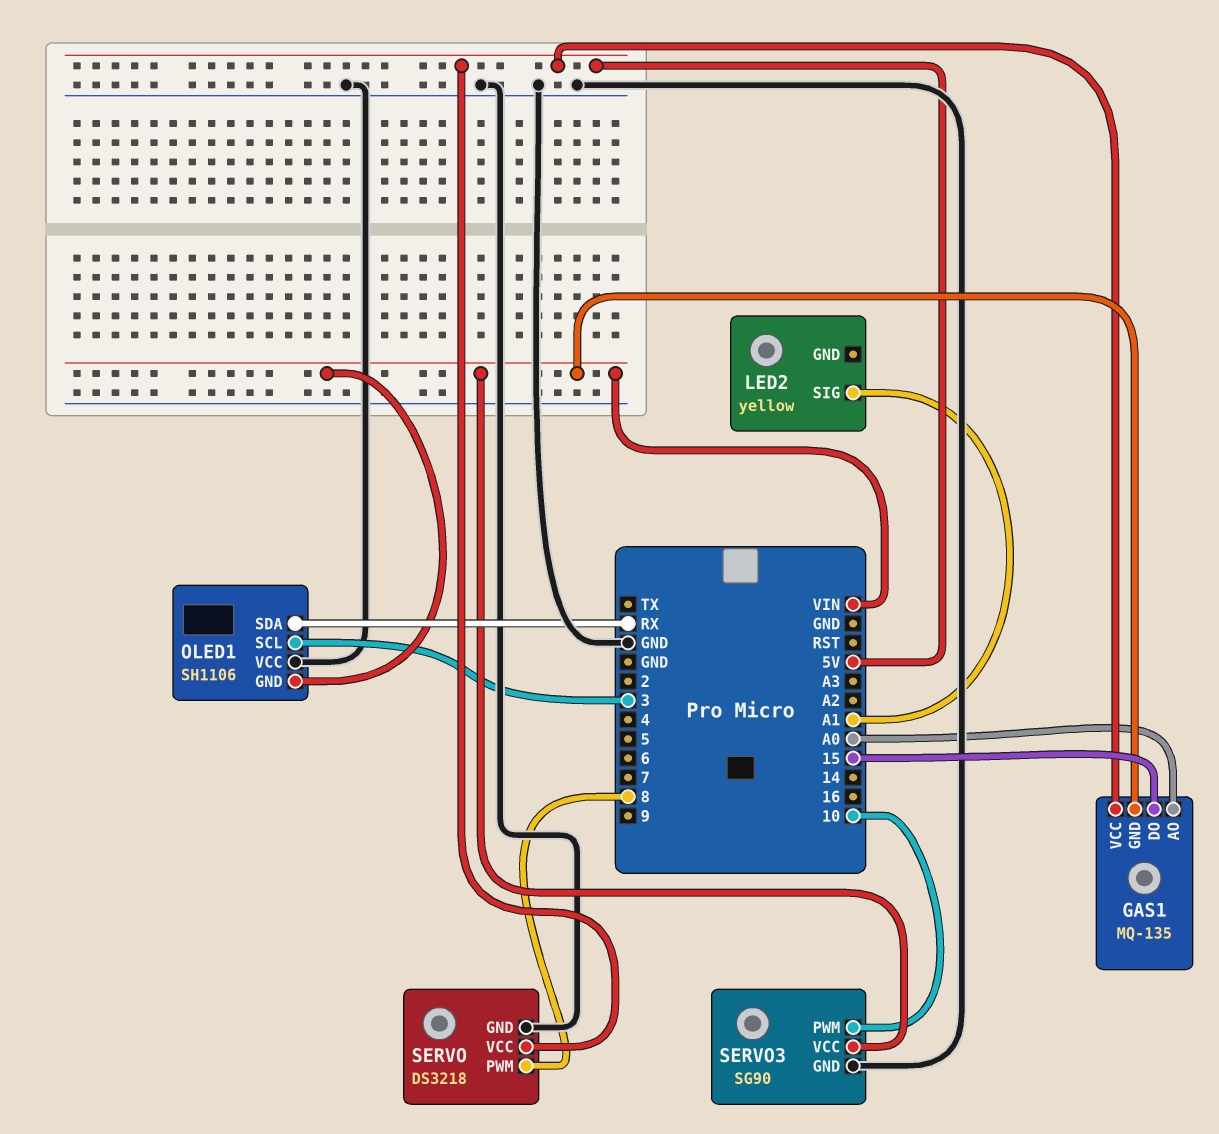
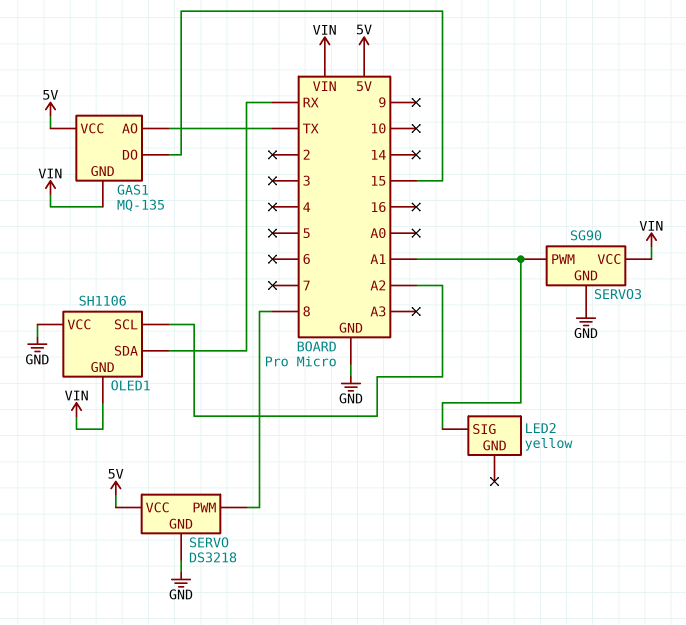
GAS1 pin AO: A0 -> TX
OLED1 pin SCL: 3 -> A2
SERVO3 pin PWM: 10 -> A1

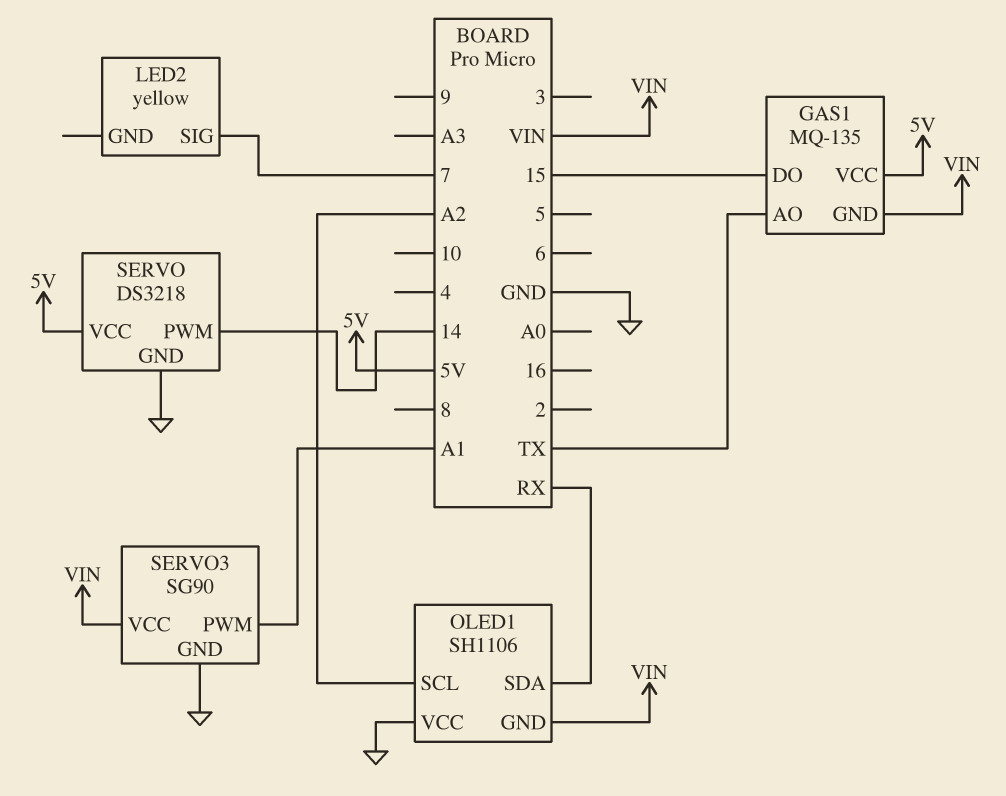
LED2 pin SIG: A1 -> 7
SERVO pin PWM: 8 -> 14

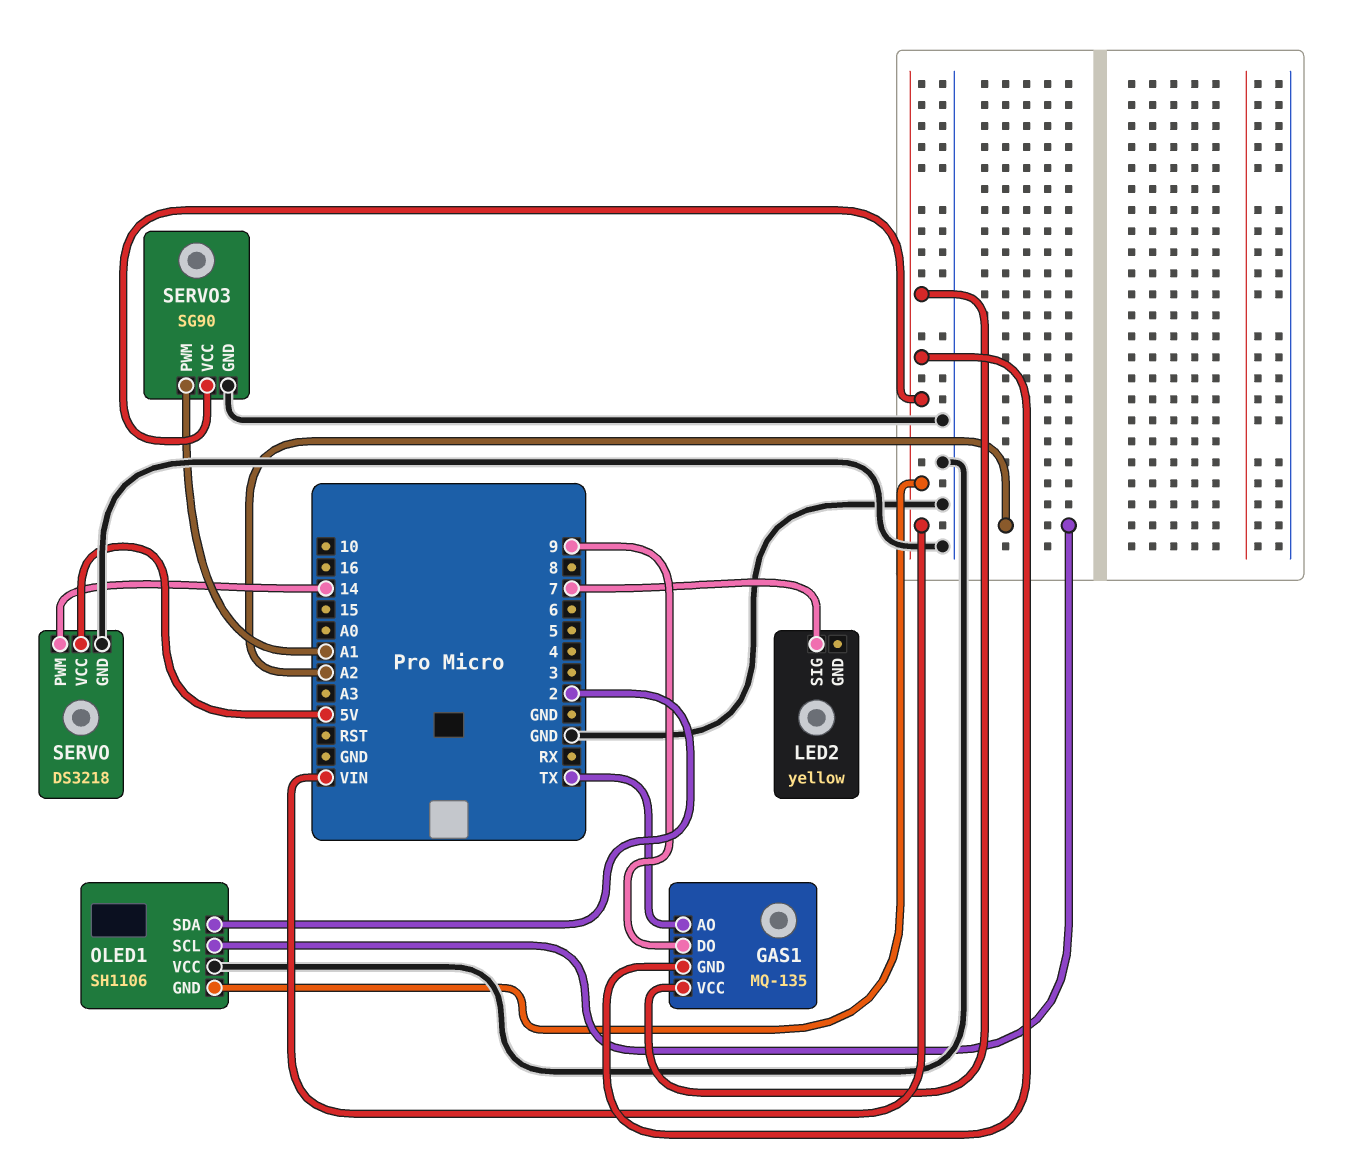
GAS1 pin DO: 15 -> 9
GAS1 pin VCC: 5V -> VIN
OLED1 pin SDA: RX -> 2

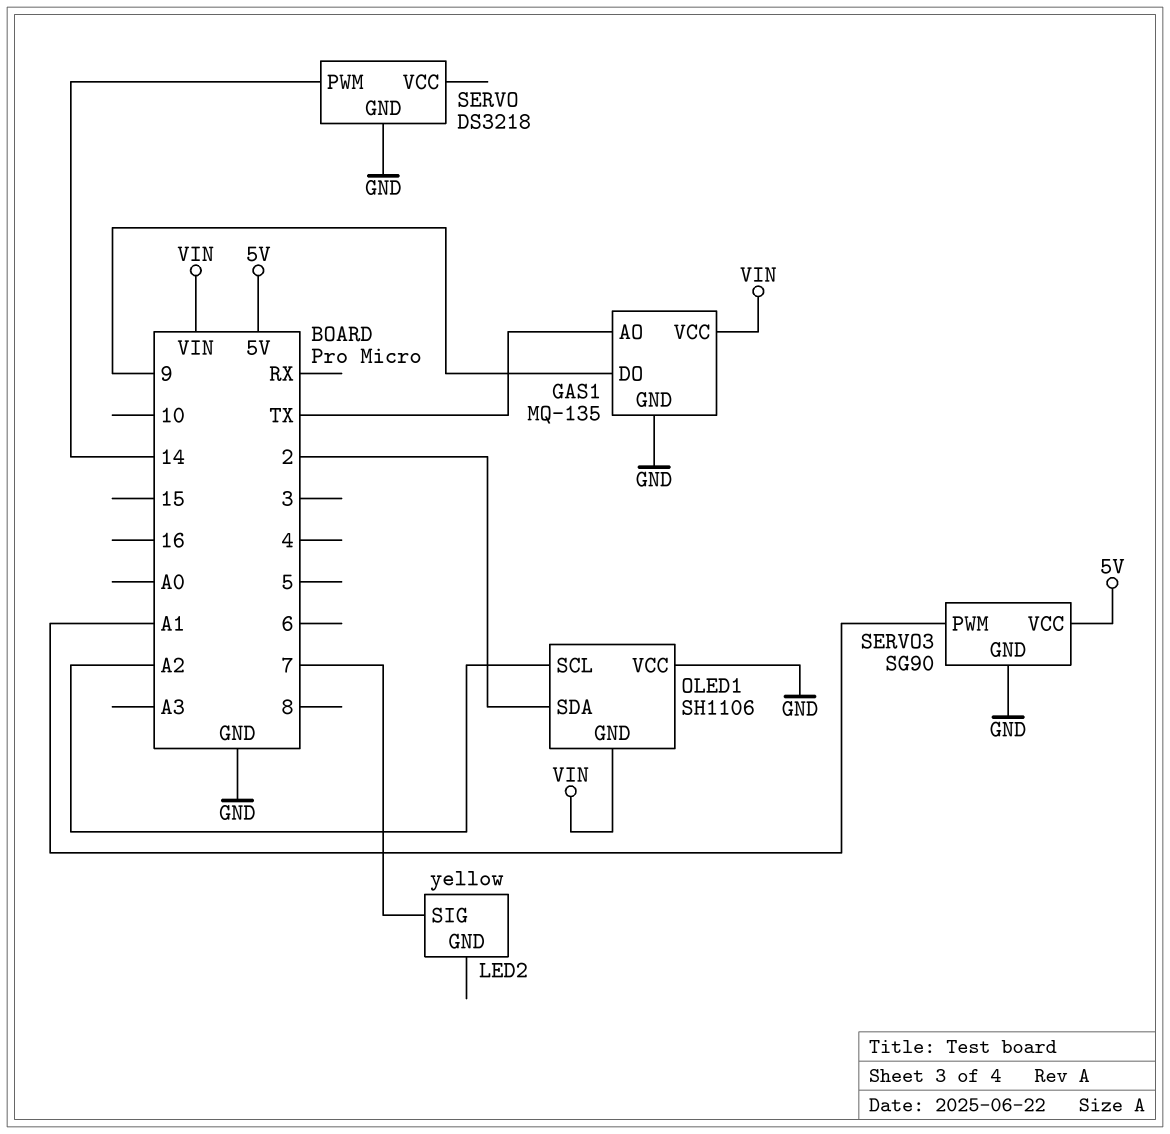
GAS1 pin GND: VIN -> GND
SERVO pin VCC: 5V -> none
SERVO3 pin VCC: VIN -> 5V

